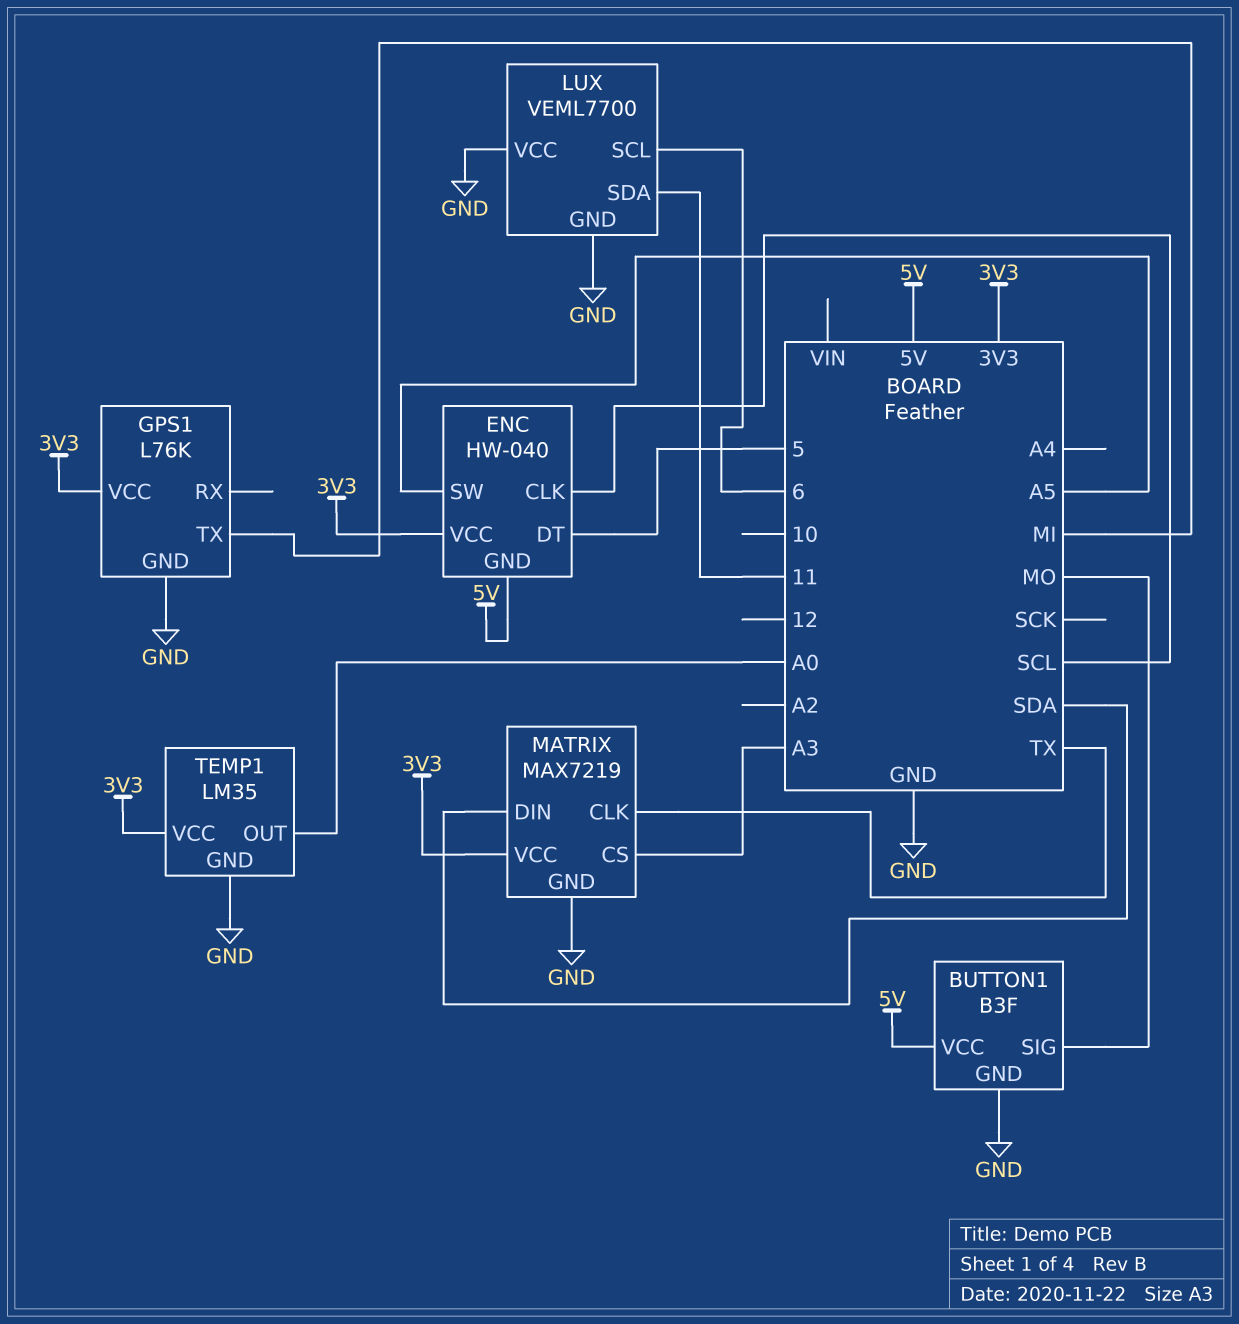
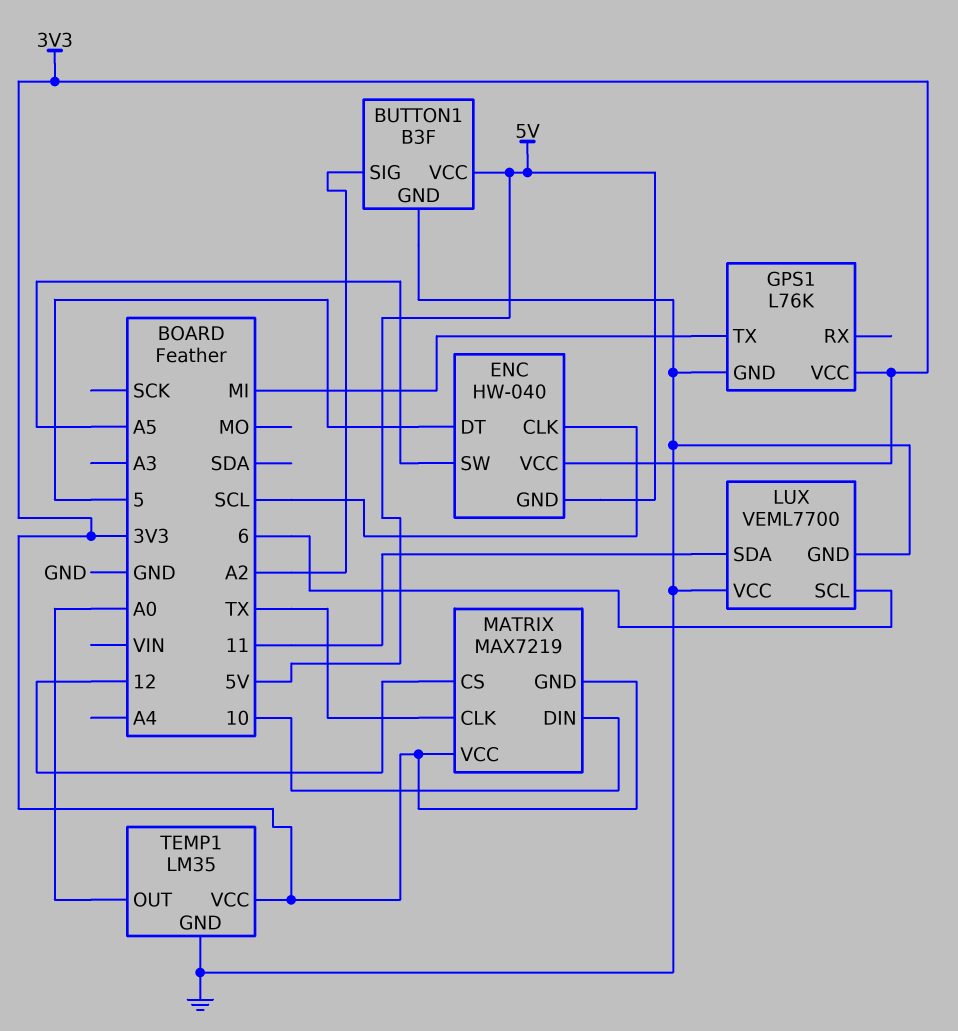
BUTTON1 pin SIG: MO -> A2
MATRIX pin CS: A3 -> 12
MATRIX pin DIN: SDA -> 10
MATRIX pin GND: GND -> 3V3

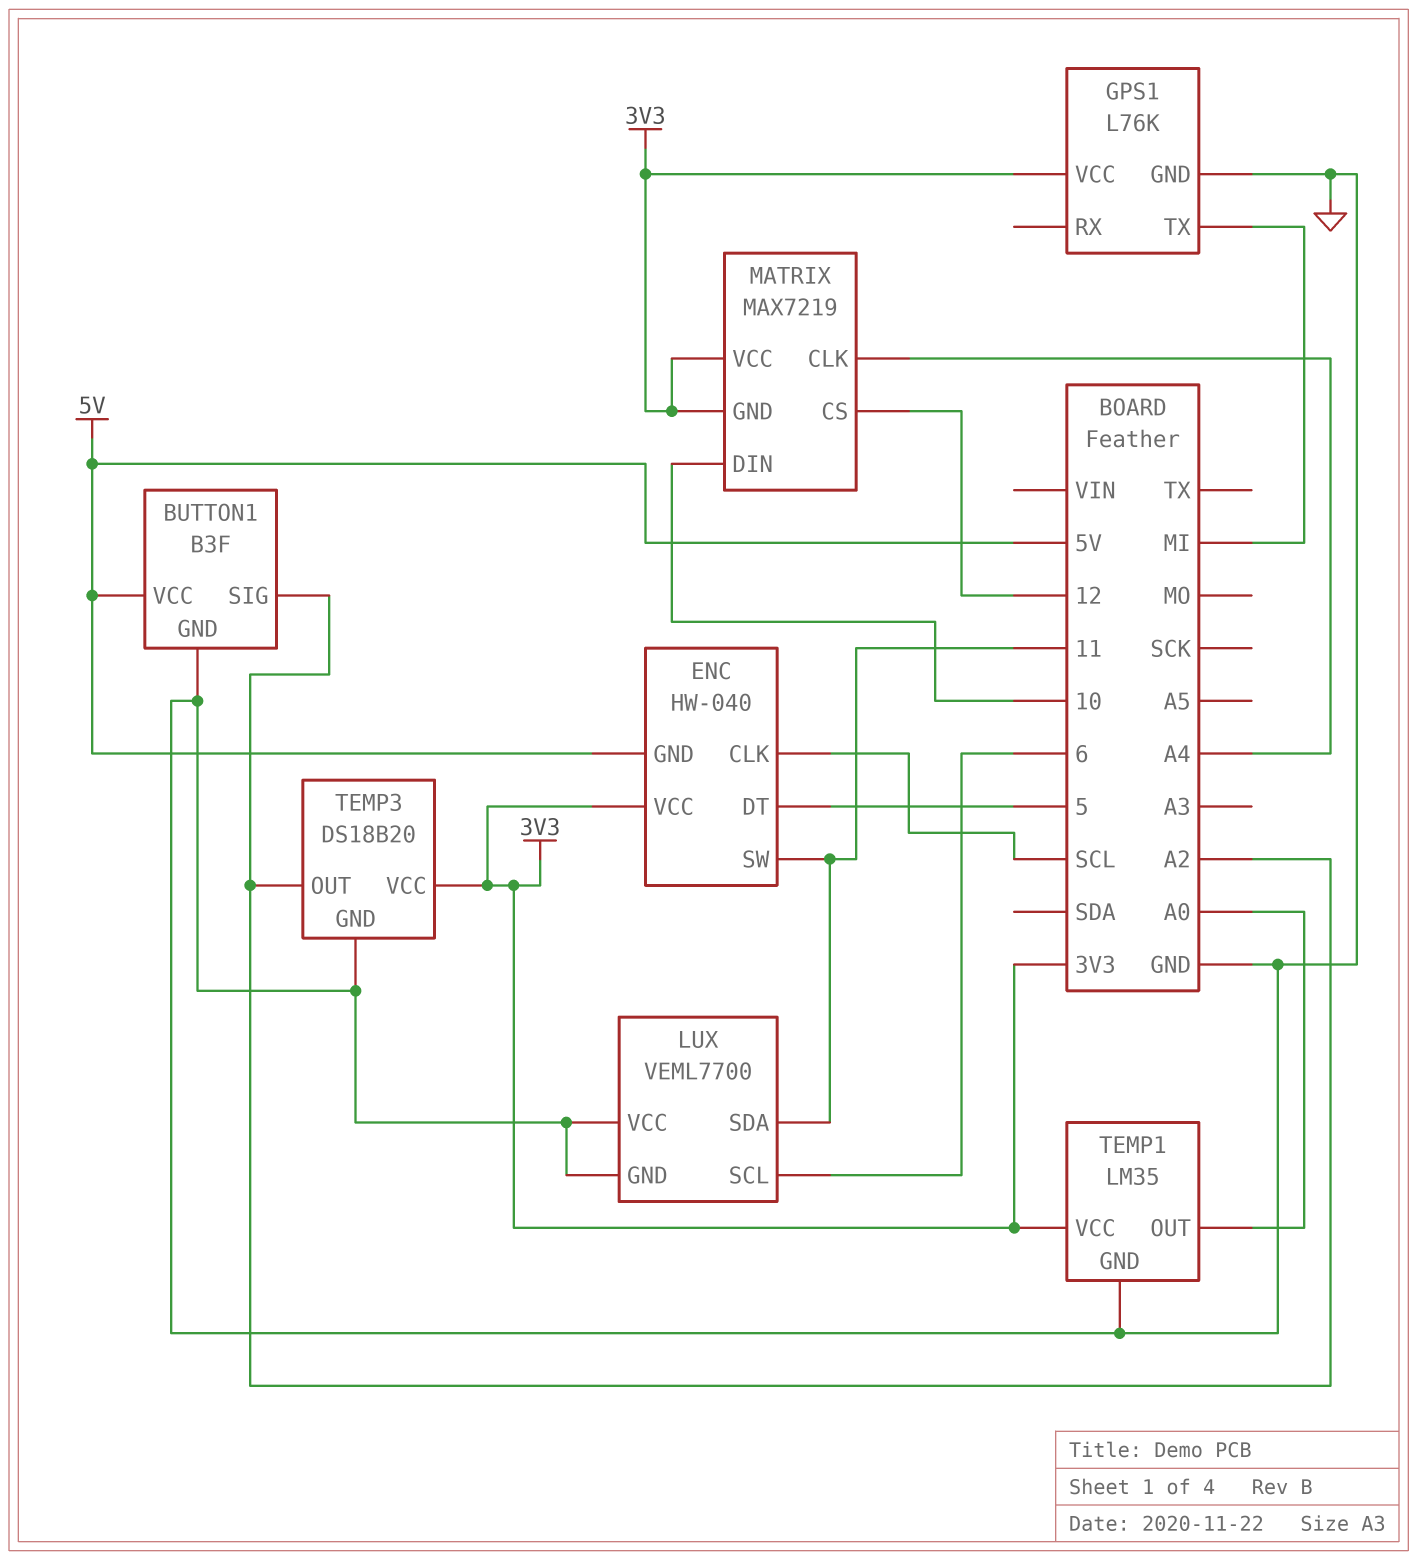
ENC pin SW: A5 -> 11
MATRIX pin CLK: TX -> A4
TEMP3: none -> DS18B20
TEMP3 pin GND: none -> GND
TEMP3 pin OUT: none -> A2
TEMP3 pin VCC: none -> 3V3

